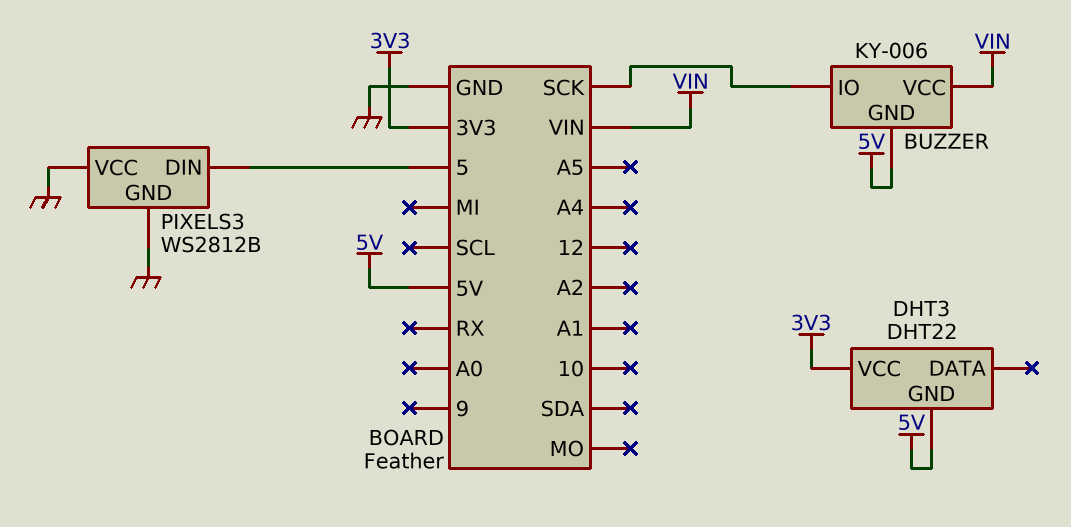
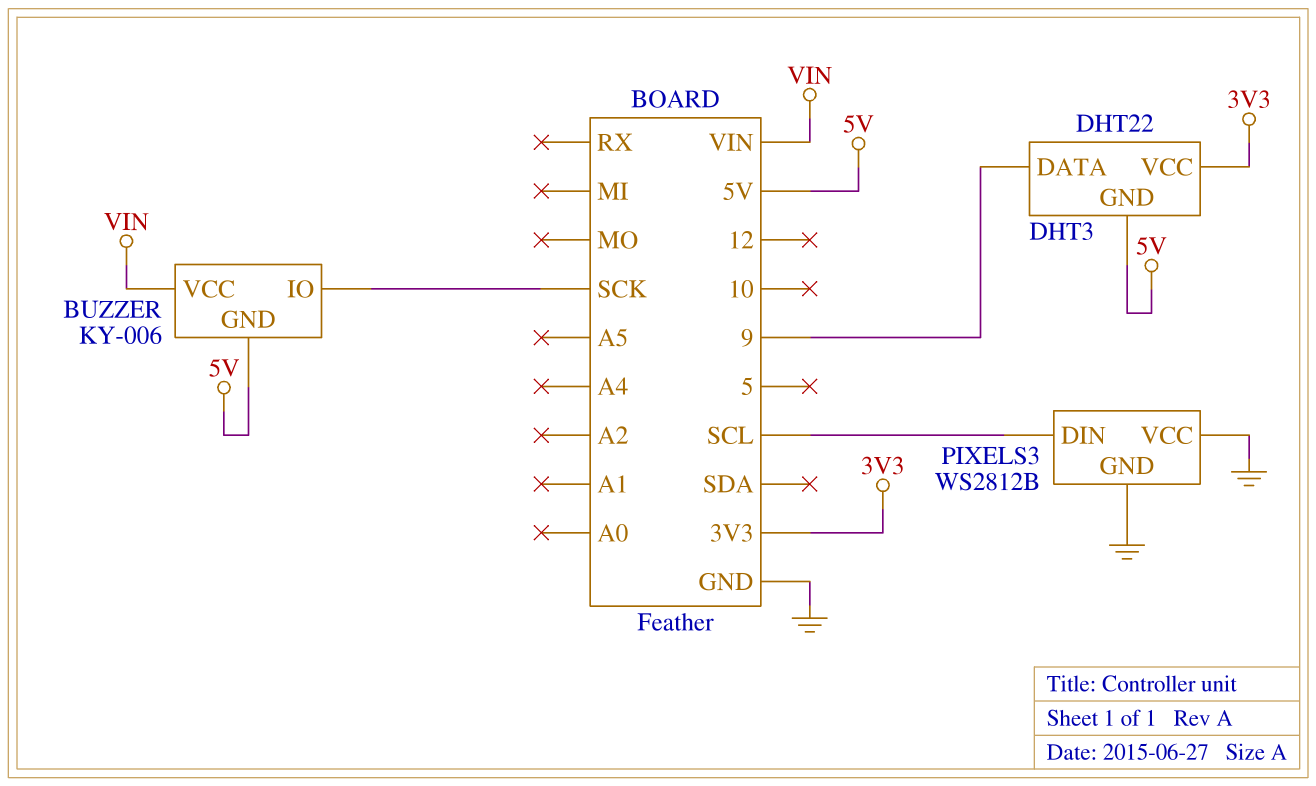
DHT3 pin DATA: none -> 9
PIXELS3 pin DIN: 5 -> SCL

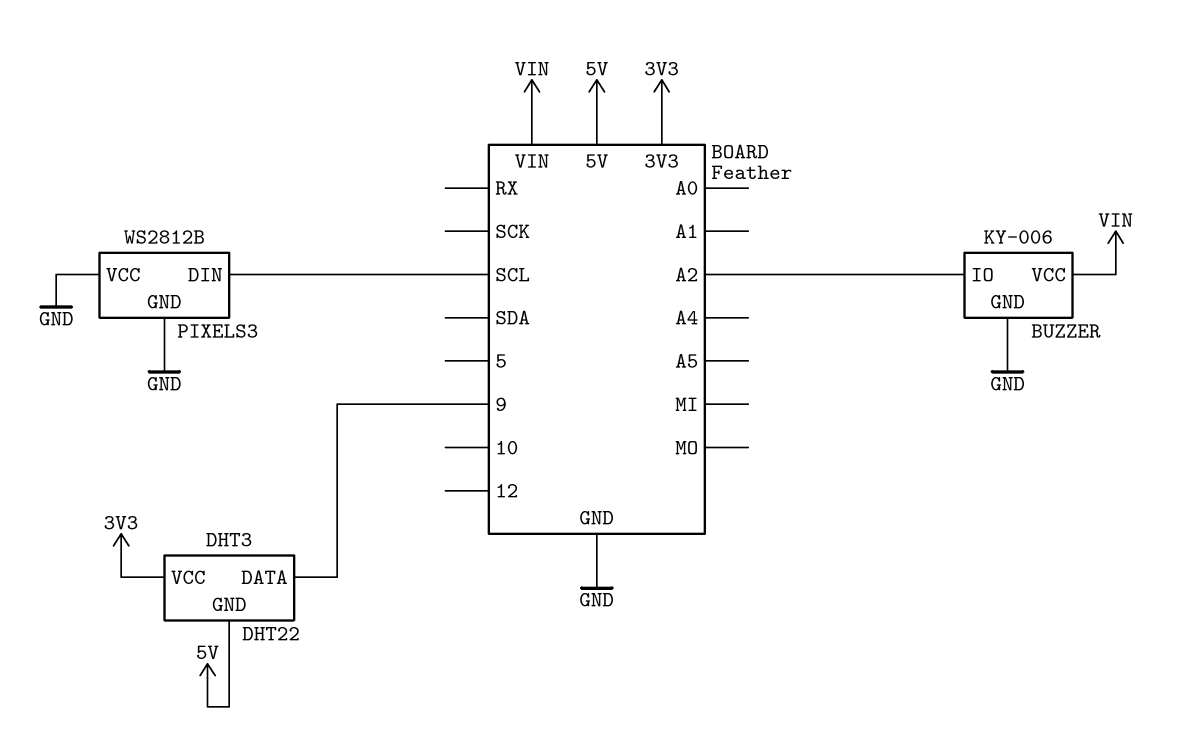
BUZZER pin GND: 5V -> GND
BUZZER pin IO: SCK -> A2

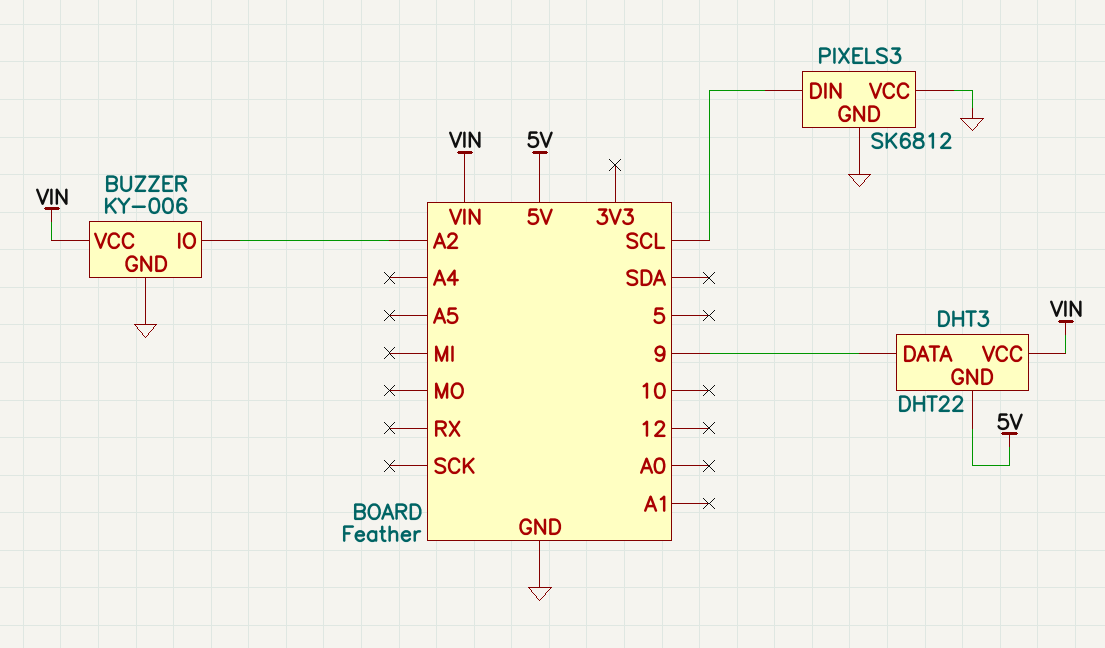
DHT3 pin VCC: 3V3 -> VIN
PIXELS3: WS2812B -> SK6812

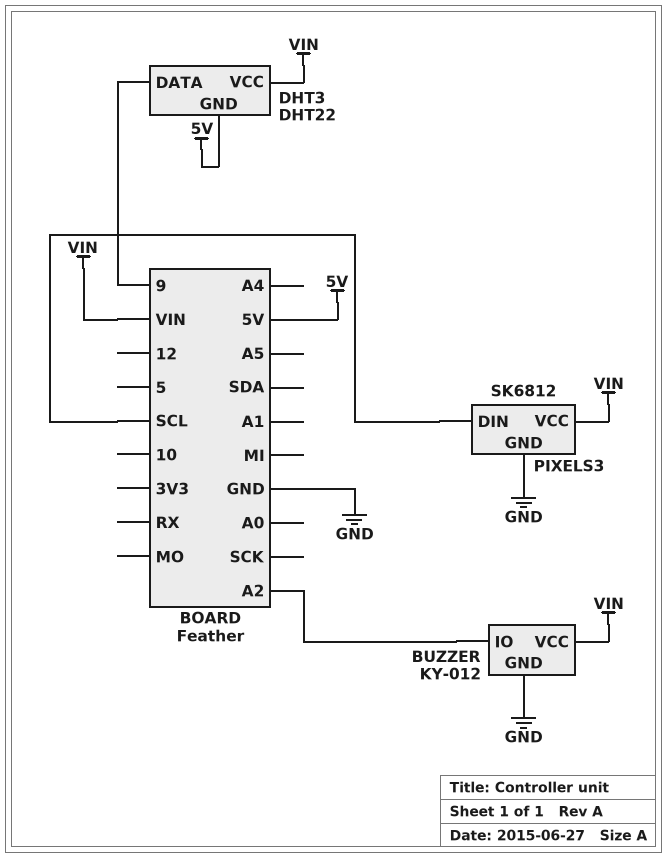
BUZZER: KY-006 -> KY-012
PIXELS3 pin VCC: GND -> VIN

